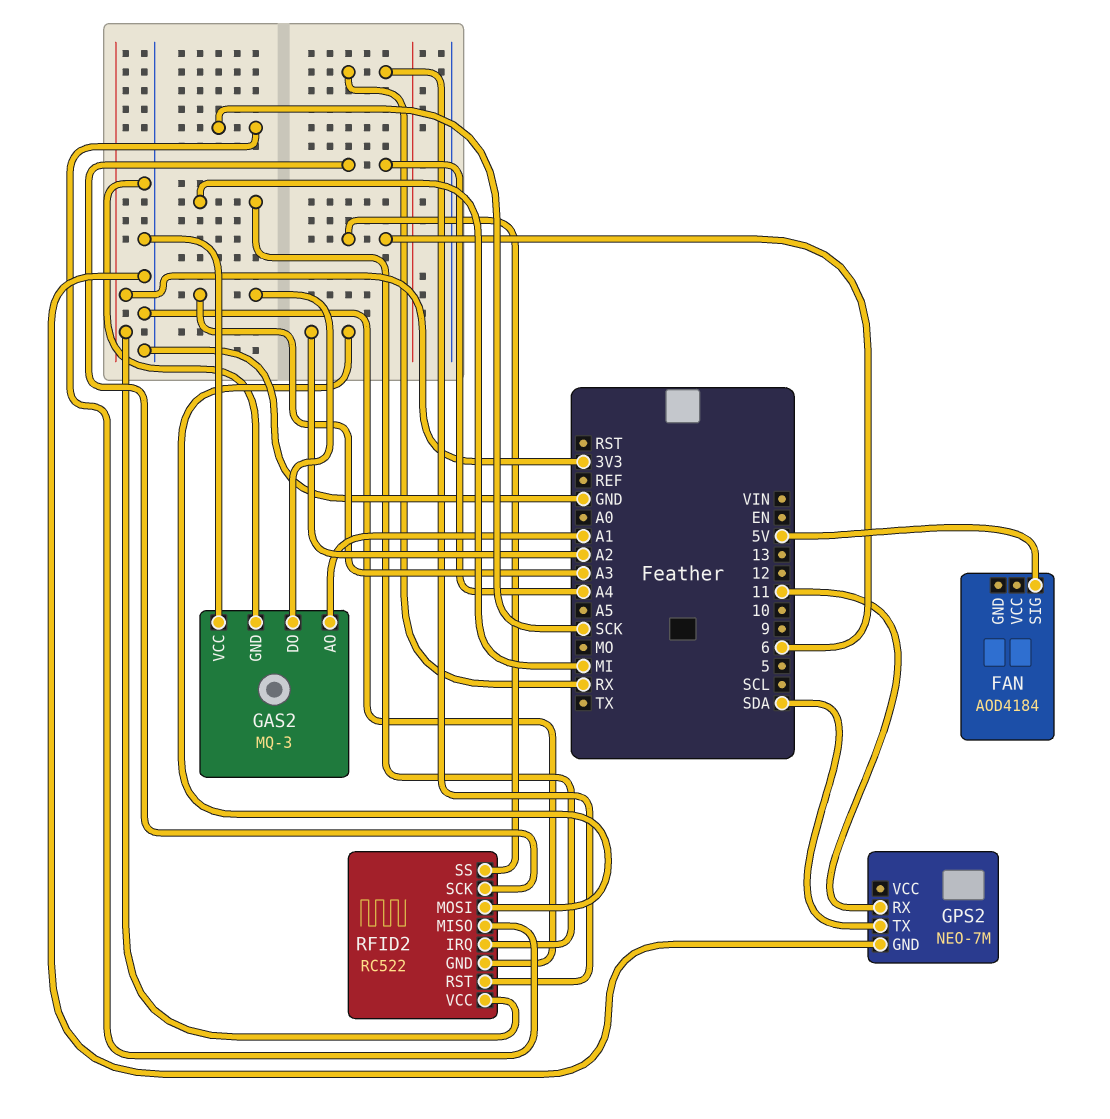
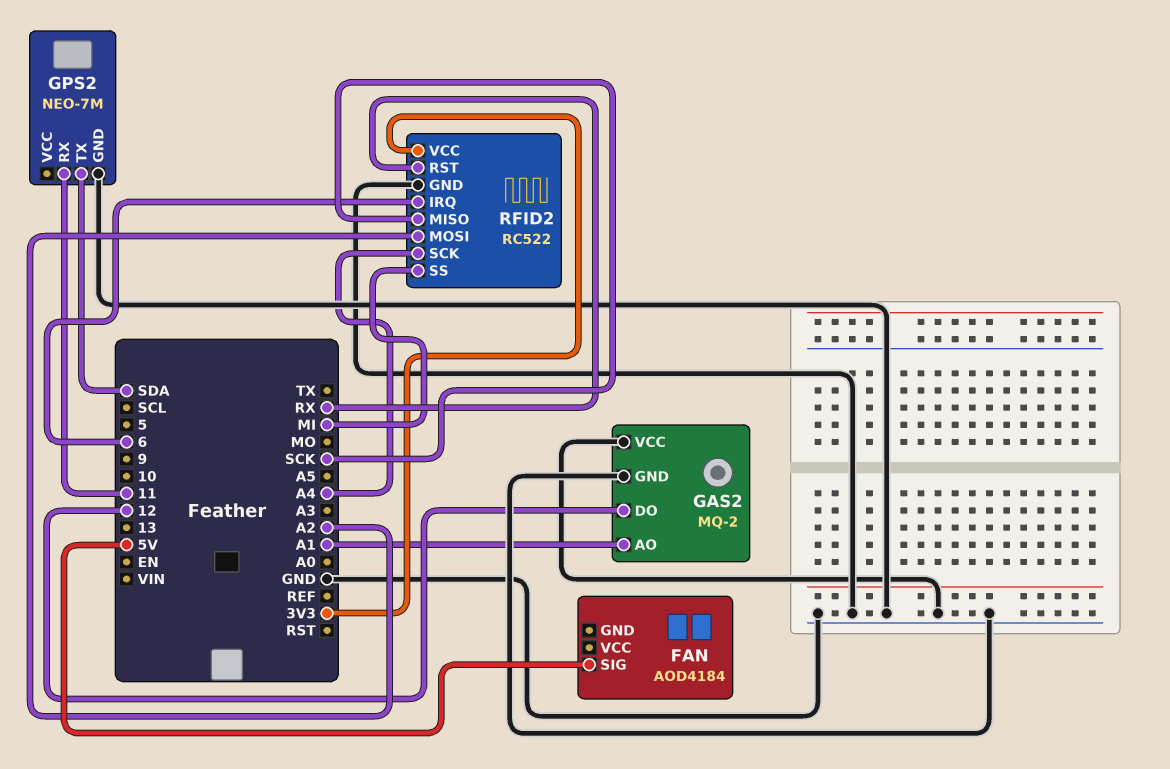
GAS2: MQ-3 -> MQ-2
GAS2 pin DO: A3 -> 12
RFID2 pin IRQ: MI -> 6
RFID2 pin SS: 6 -> MI

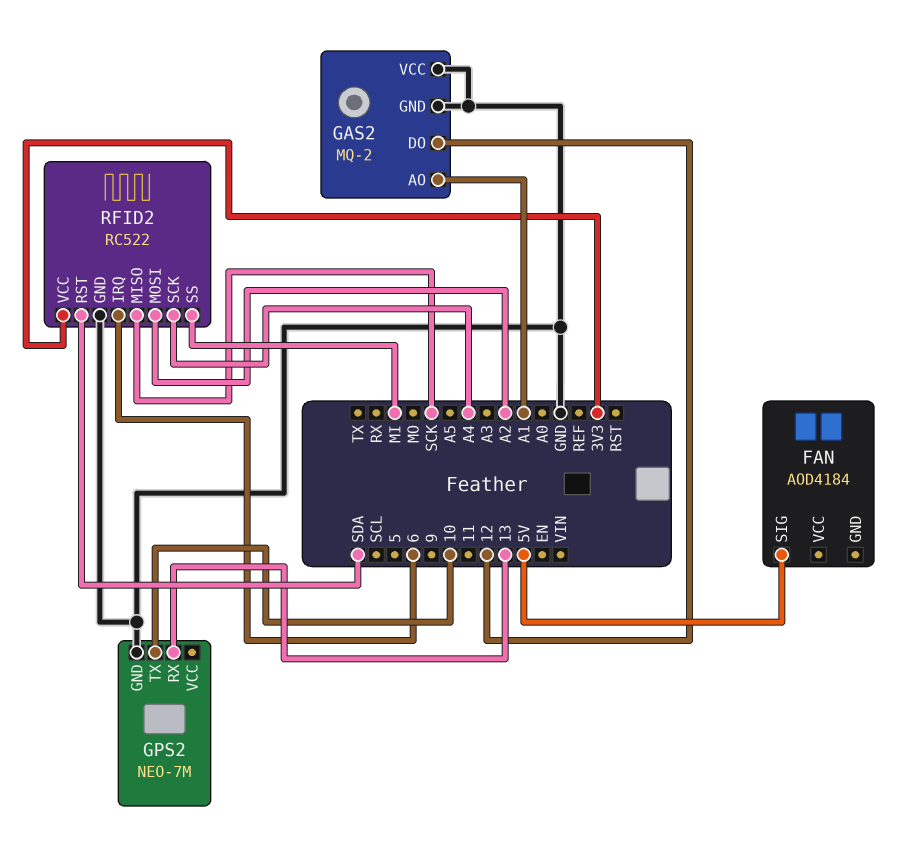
GPS2 pin RX: 11 -> 13
GPS2 pin TX: SDA -> 10
RFID2 pin RST: RX -> SDA

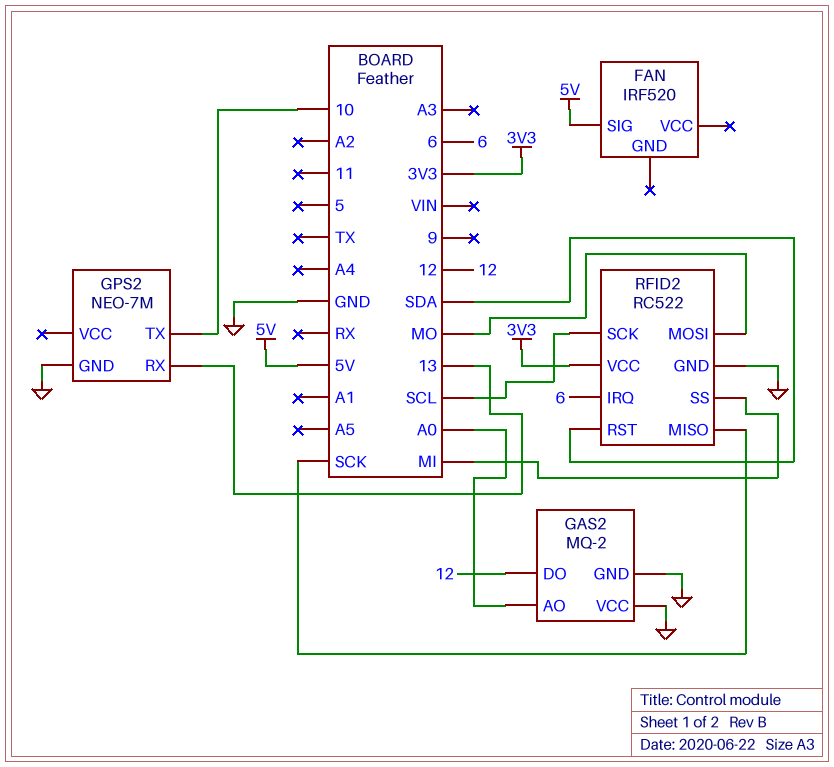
FAN: AOD4184 -> IRF520
GAS2 pin AO: A1 -> A0
RFID2 pin MOSI: A2 -> MO
RFID2 pin SCK: A4 -> SCL

